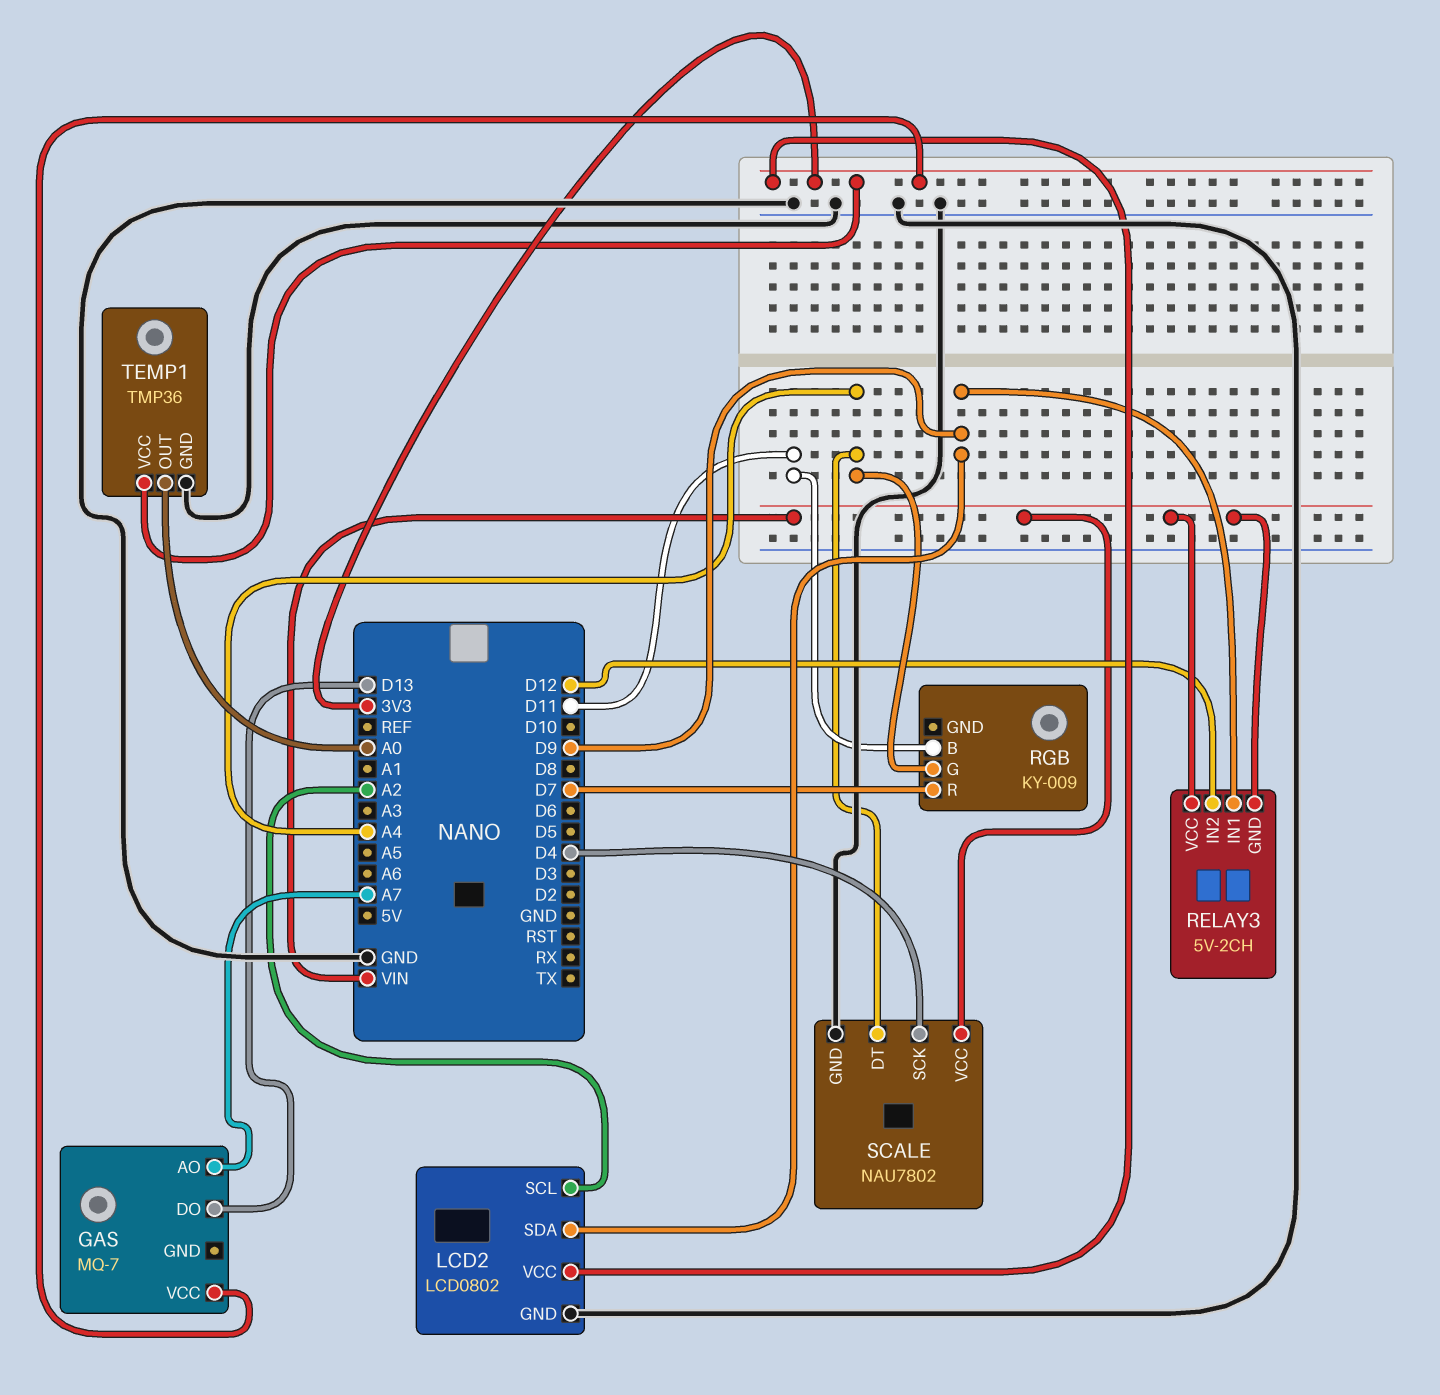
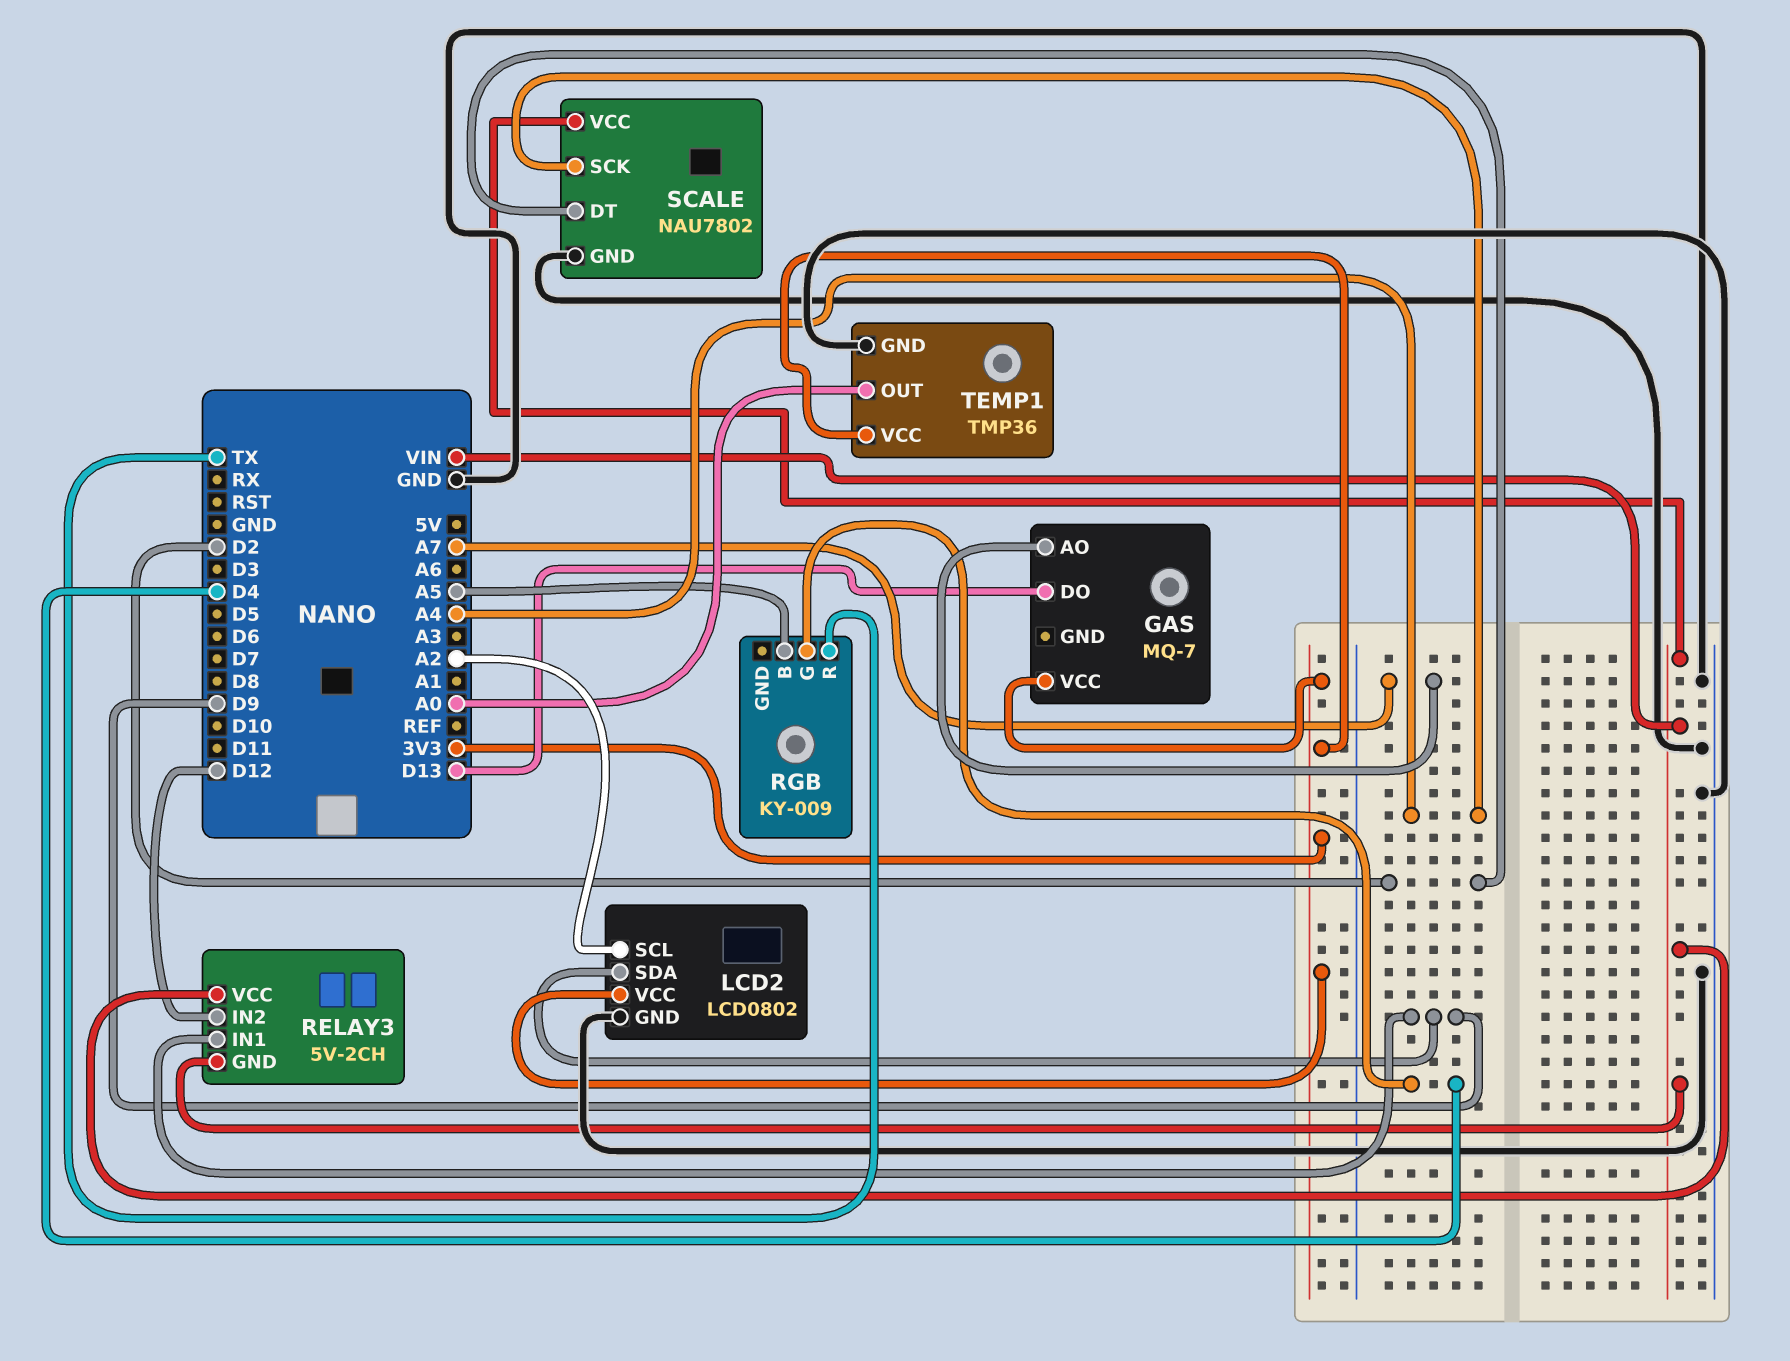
RGB pin B: D11 -> A5
RGB pin G: A4 -> D4
RGB pin R: D7 -> TX
SCALE pin DT: A4 -> D2
SCALE pin SCK: D4 -> A4

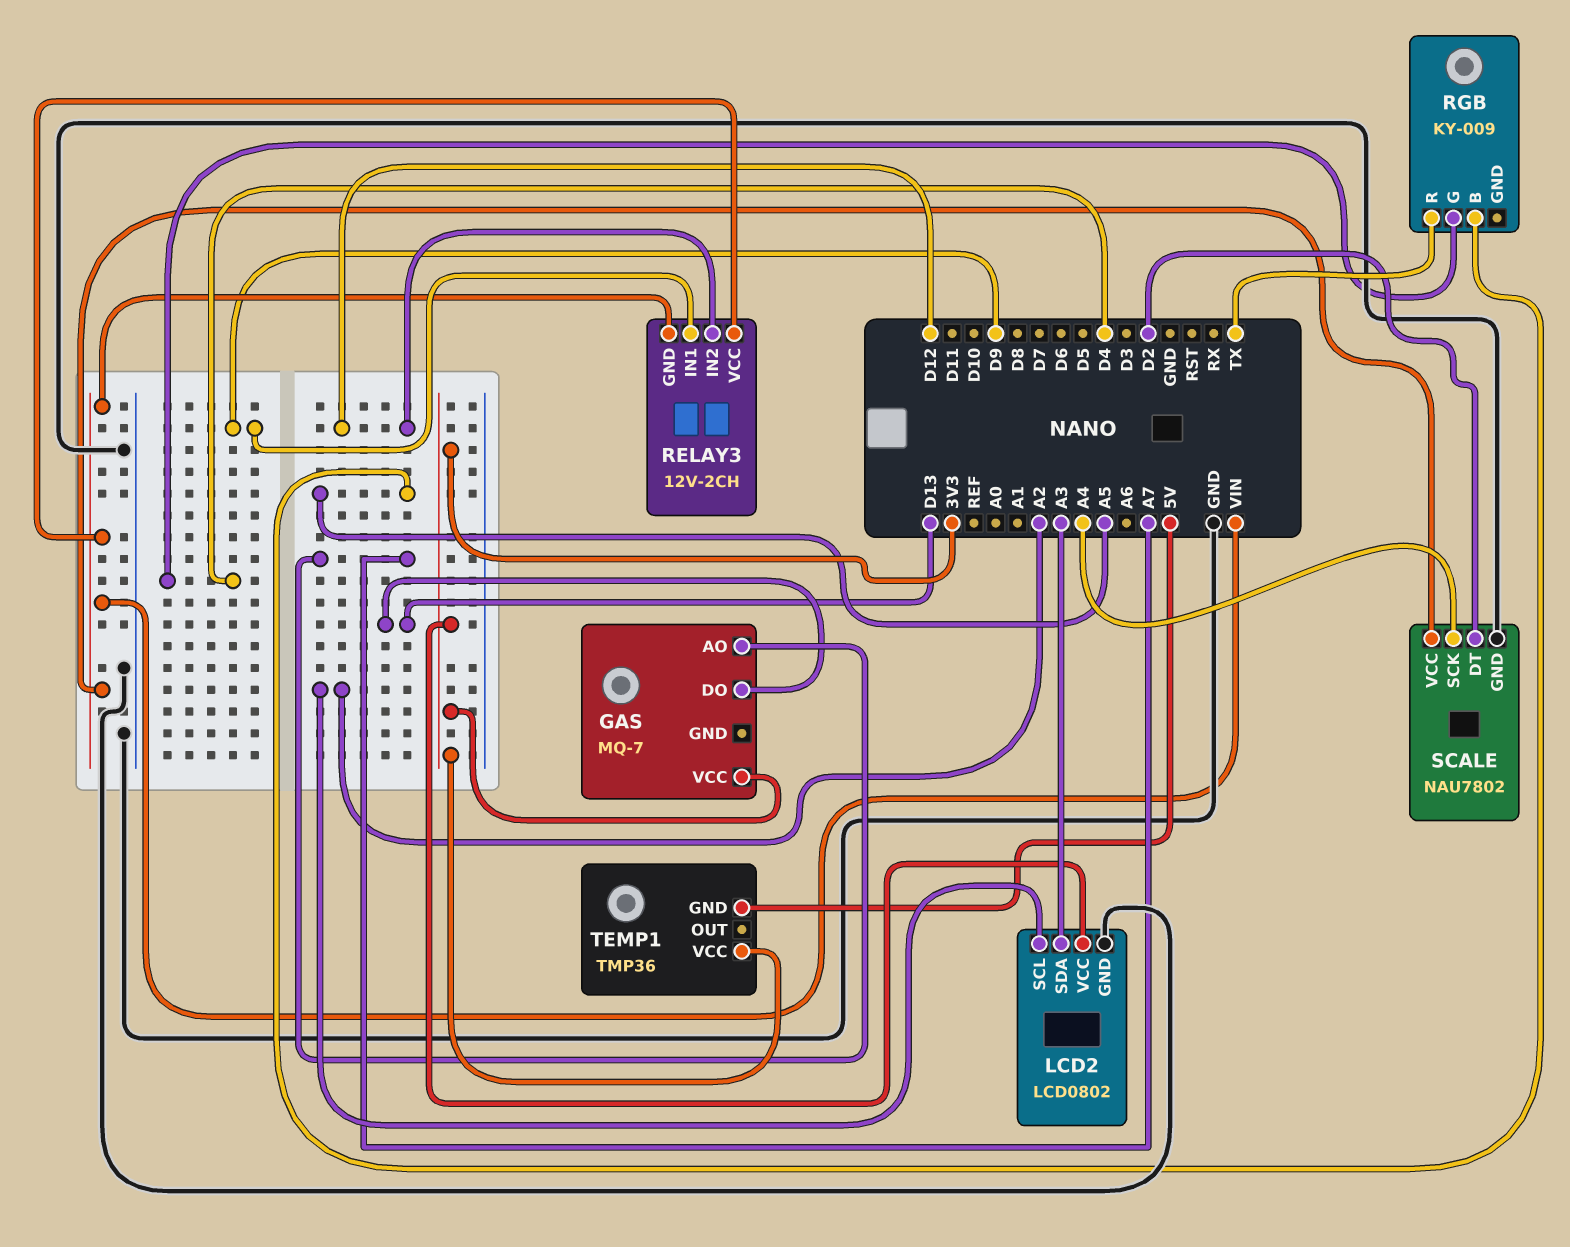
LCD2 pin SDA: D9 -> A3
RELAY3: 5V-2CH -> 12V-2CH
TEMP1 pin GND: GND -> 5V
TEMP1 pin OUT: A0 -> none

